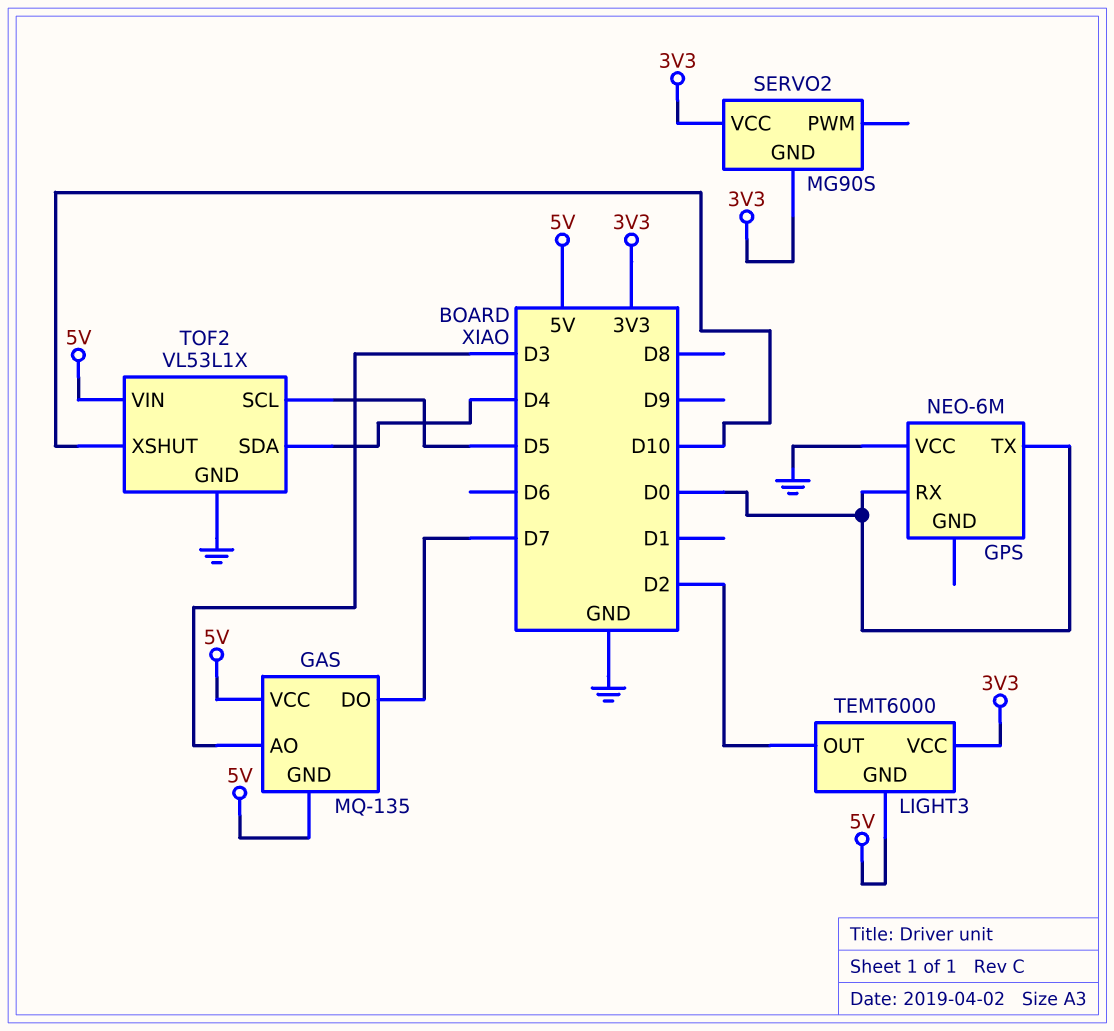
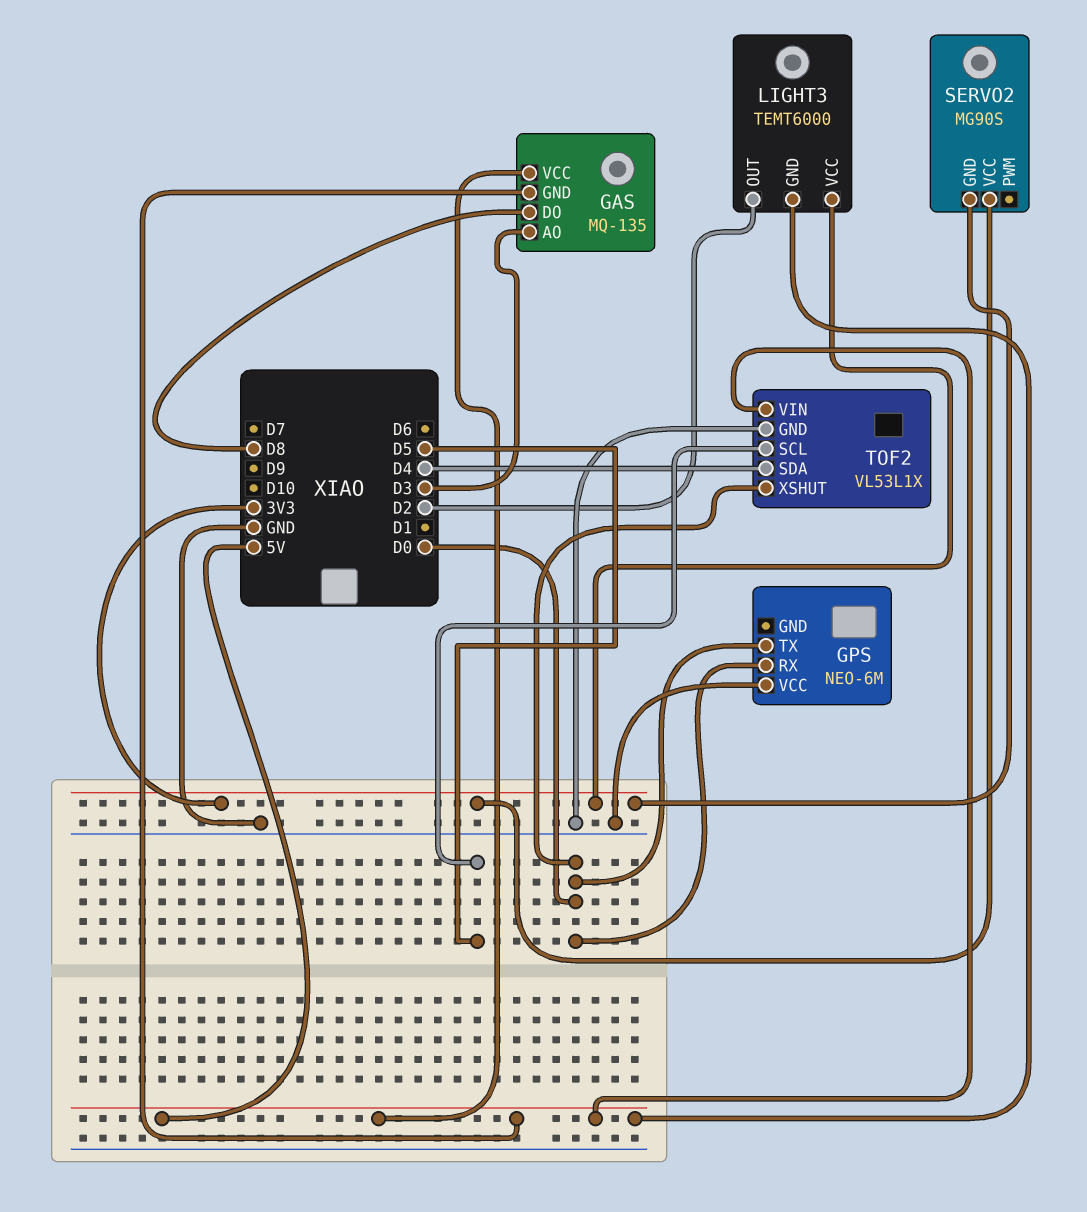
GAS pin DO: D7 -> D8
TOF2 pin XSHUT: D10 -> D0

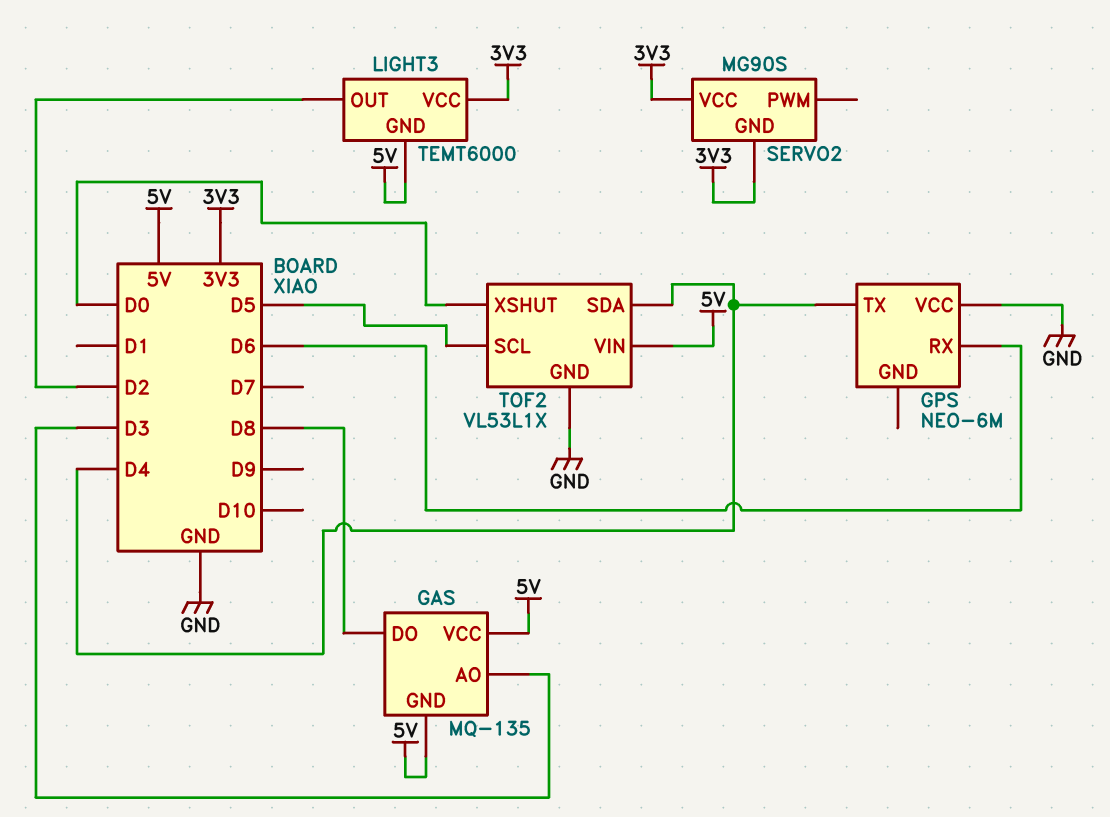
GPS pin RX: D0 -> D6
GPS pin TX: D0 -> D4

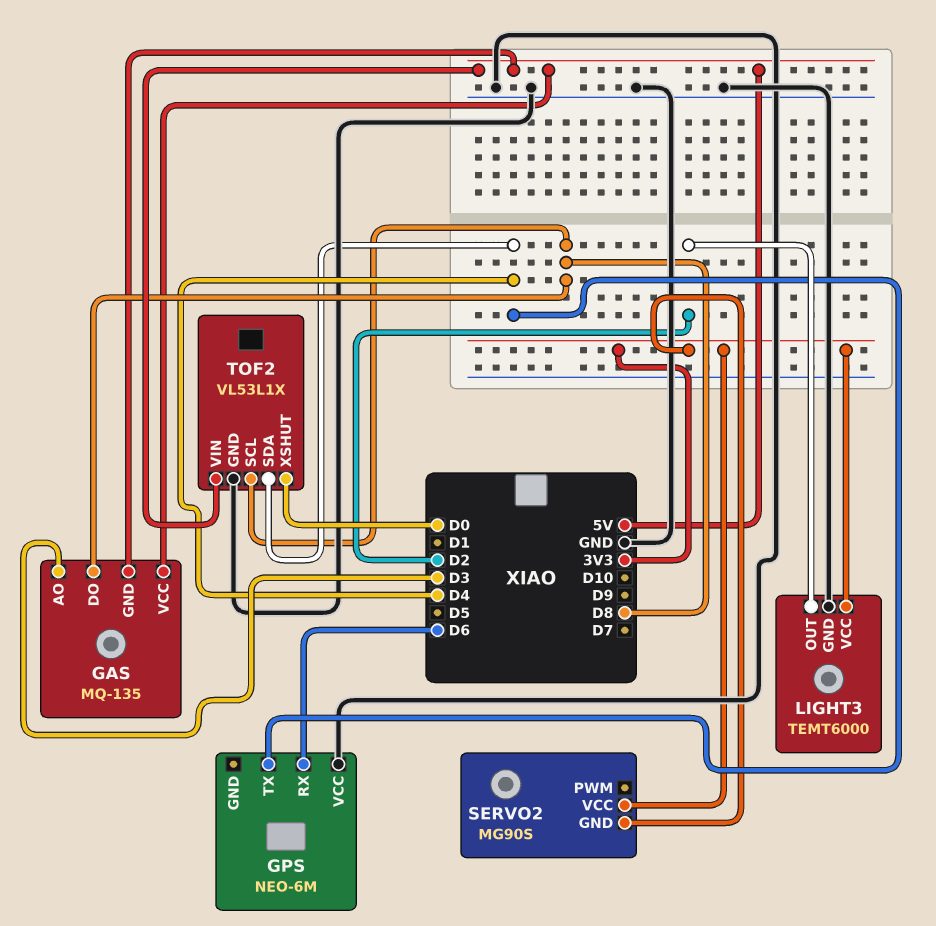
LIGHT3 pin GND: 5V -> GND
TOF2 pin SCL: D5 -> D8

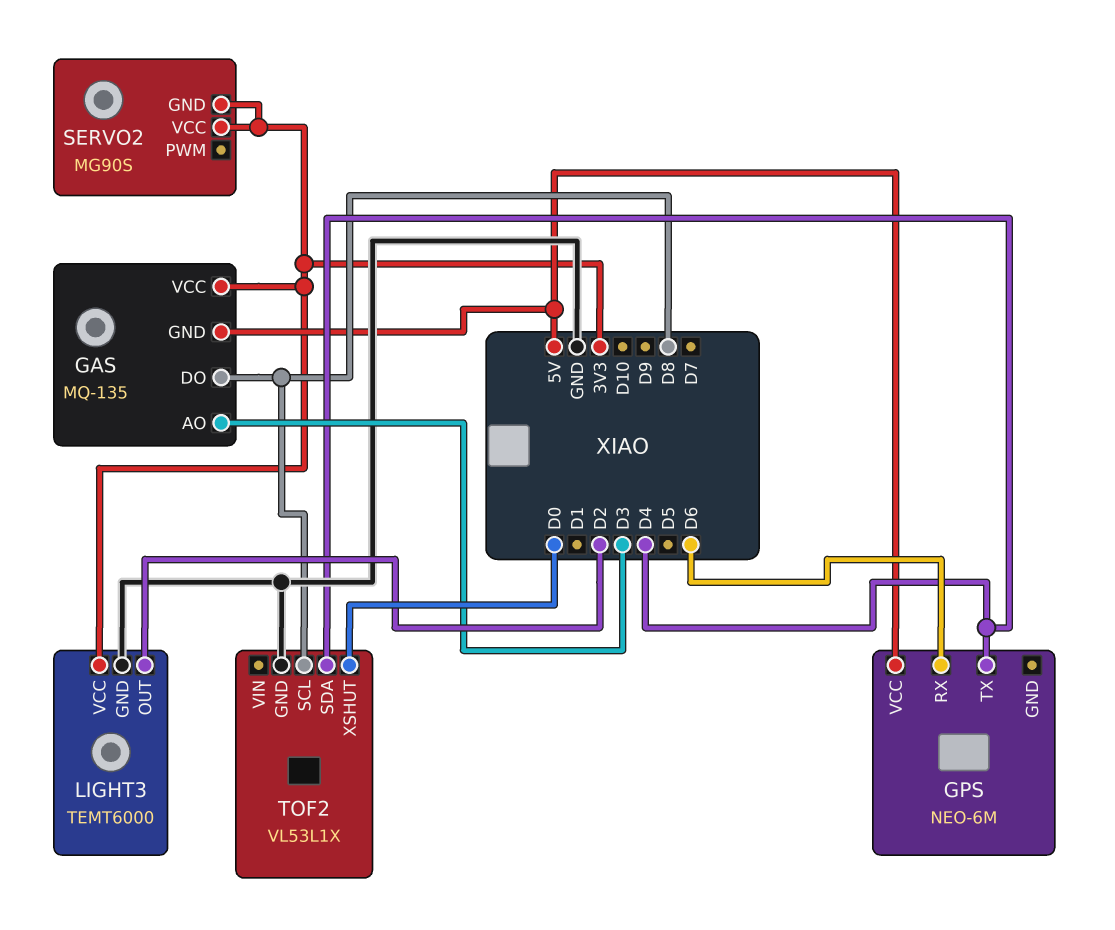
GAS pin VCC: 5V -> 3V3
GPS pin VCC: GND -> 5V
TOF2 pin VIN: 5V -> none

